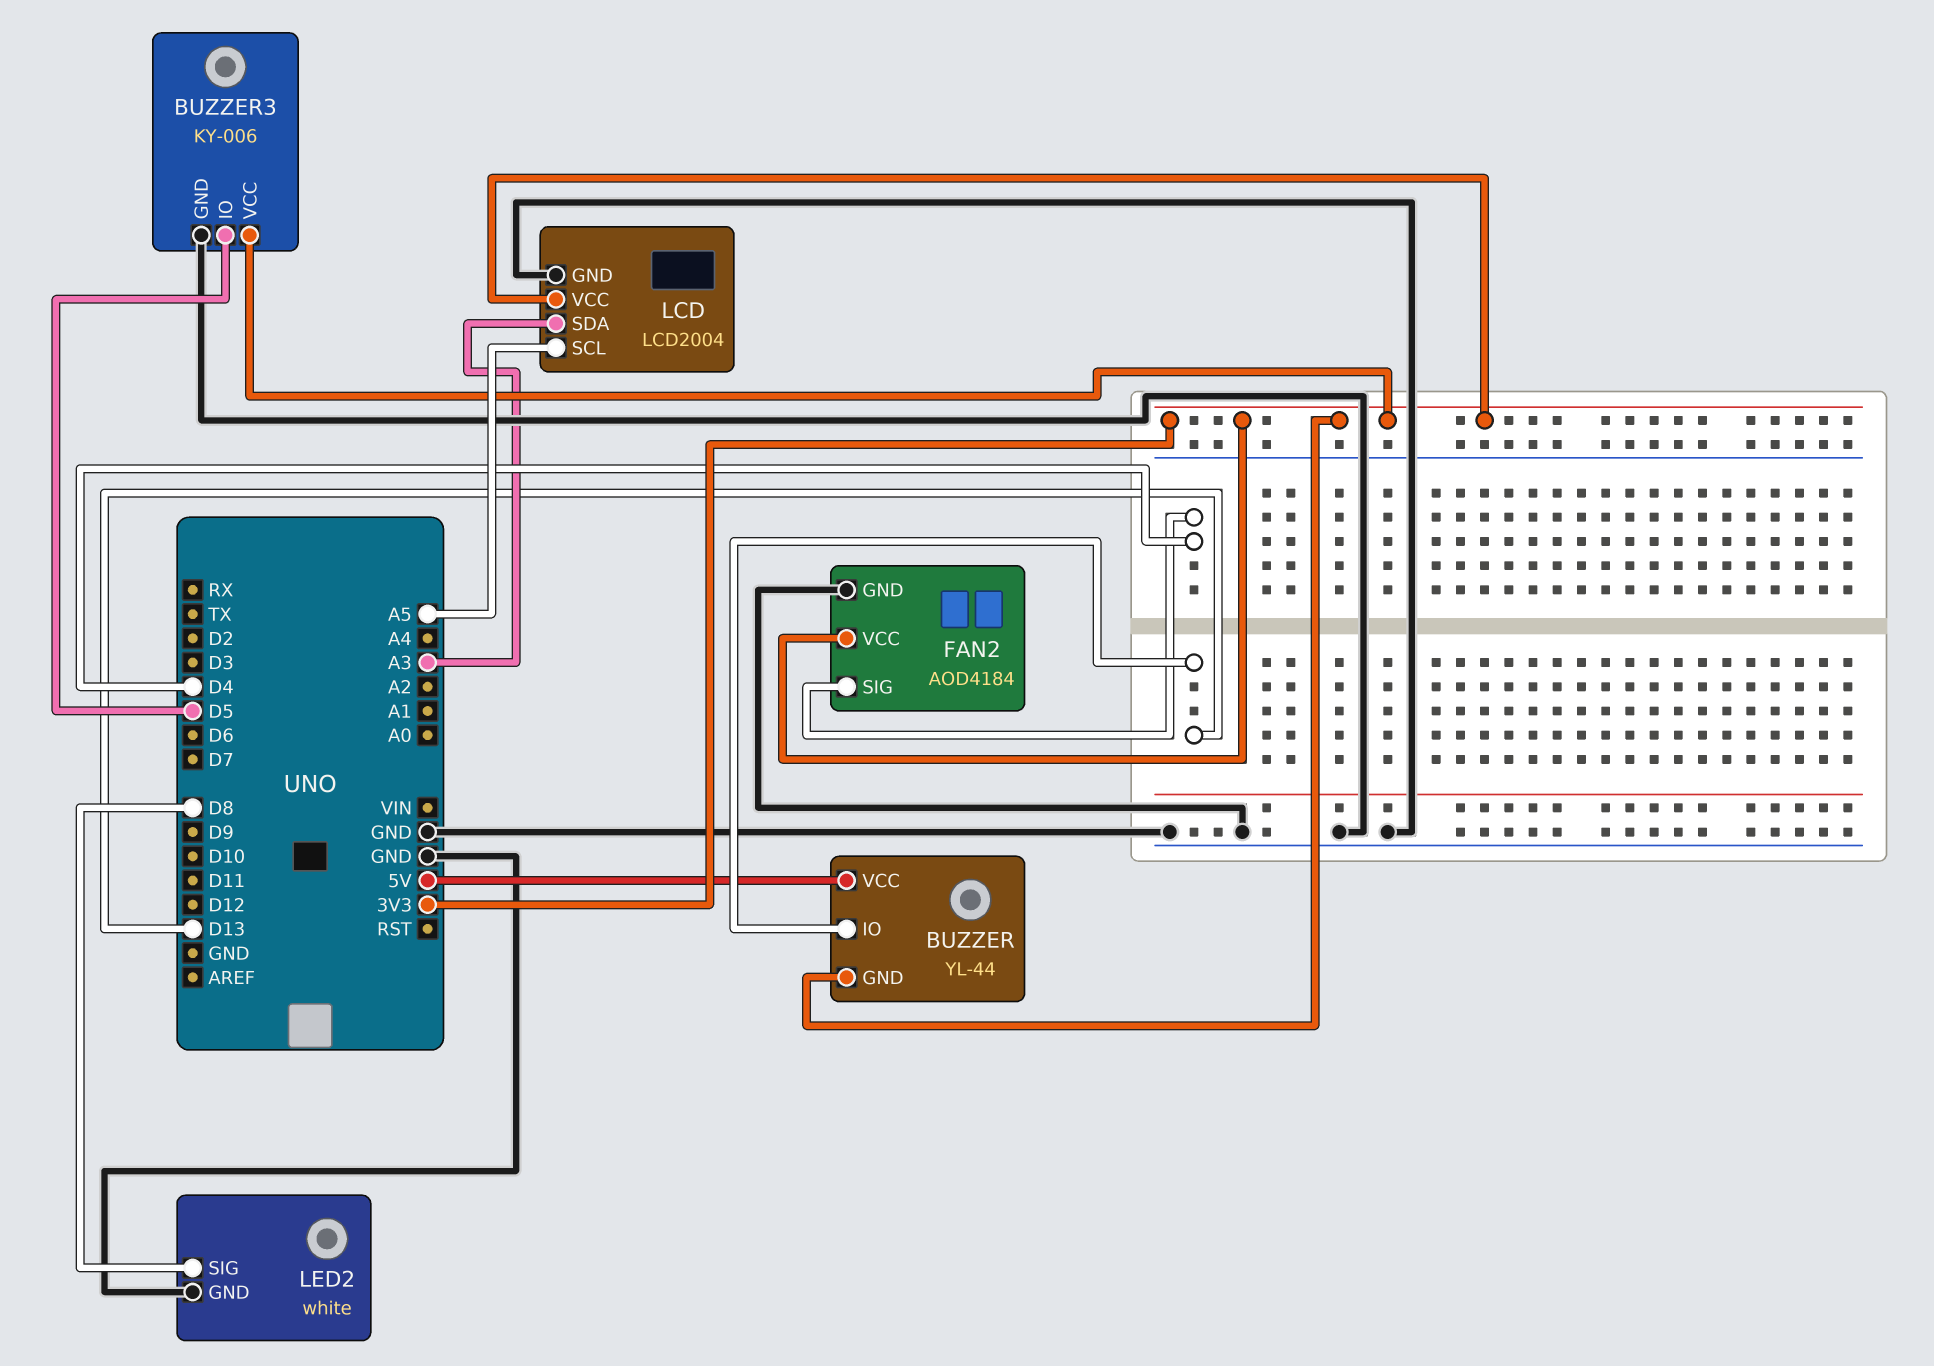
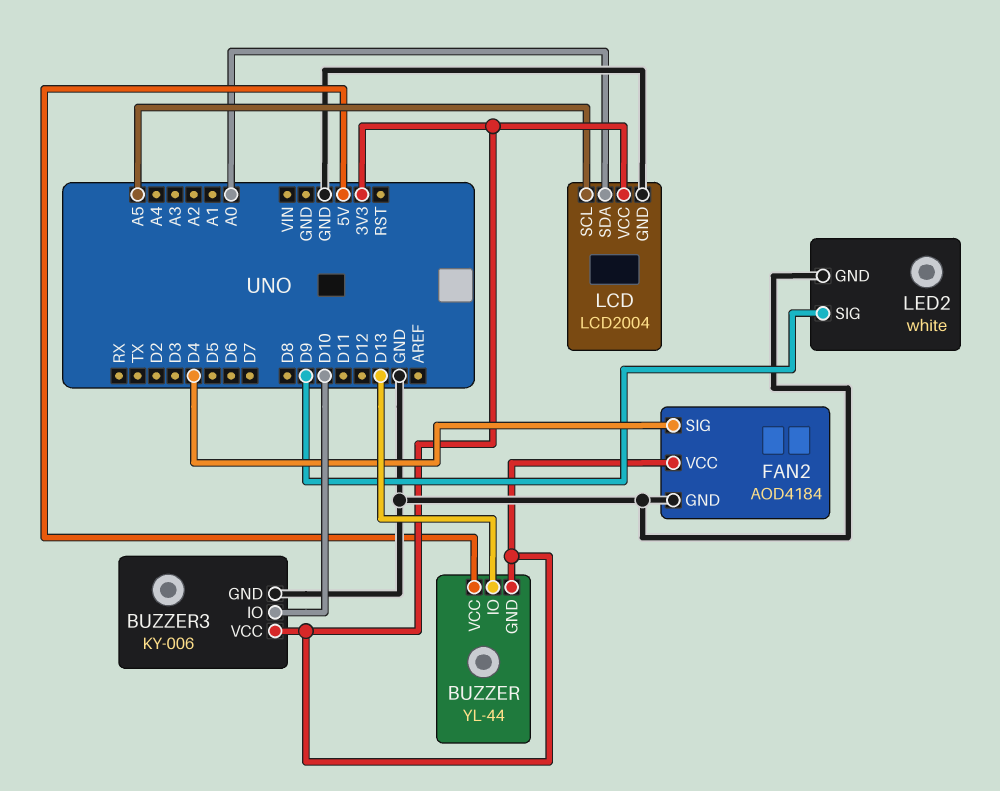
BUZZER3 pin IO: D5 -> D10
LCD pin SDA: A3 -> A0
LED2 pin SIG: D8 -> D9

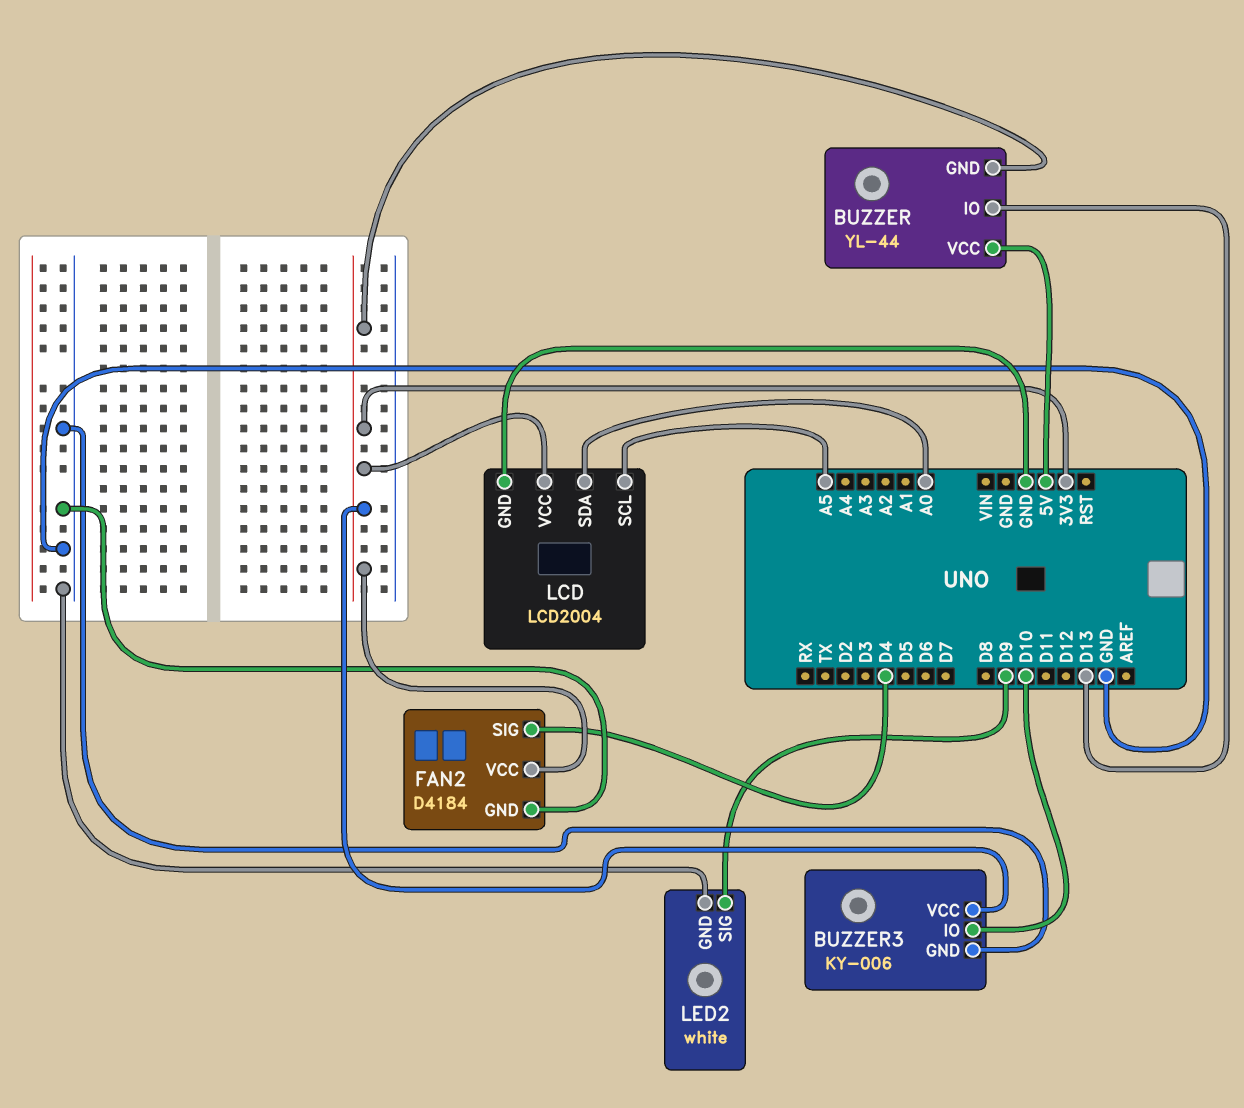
FAN2: AOD4184 -> D4184

